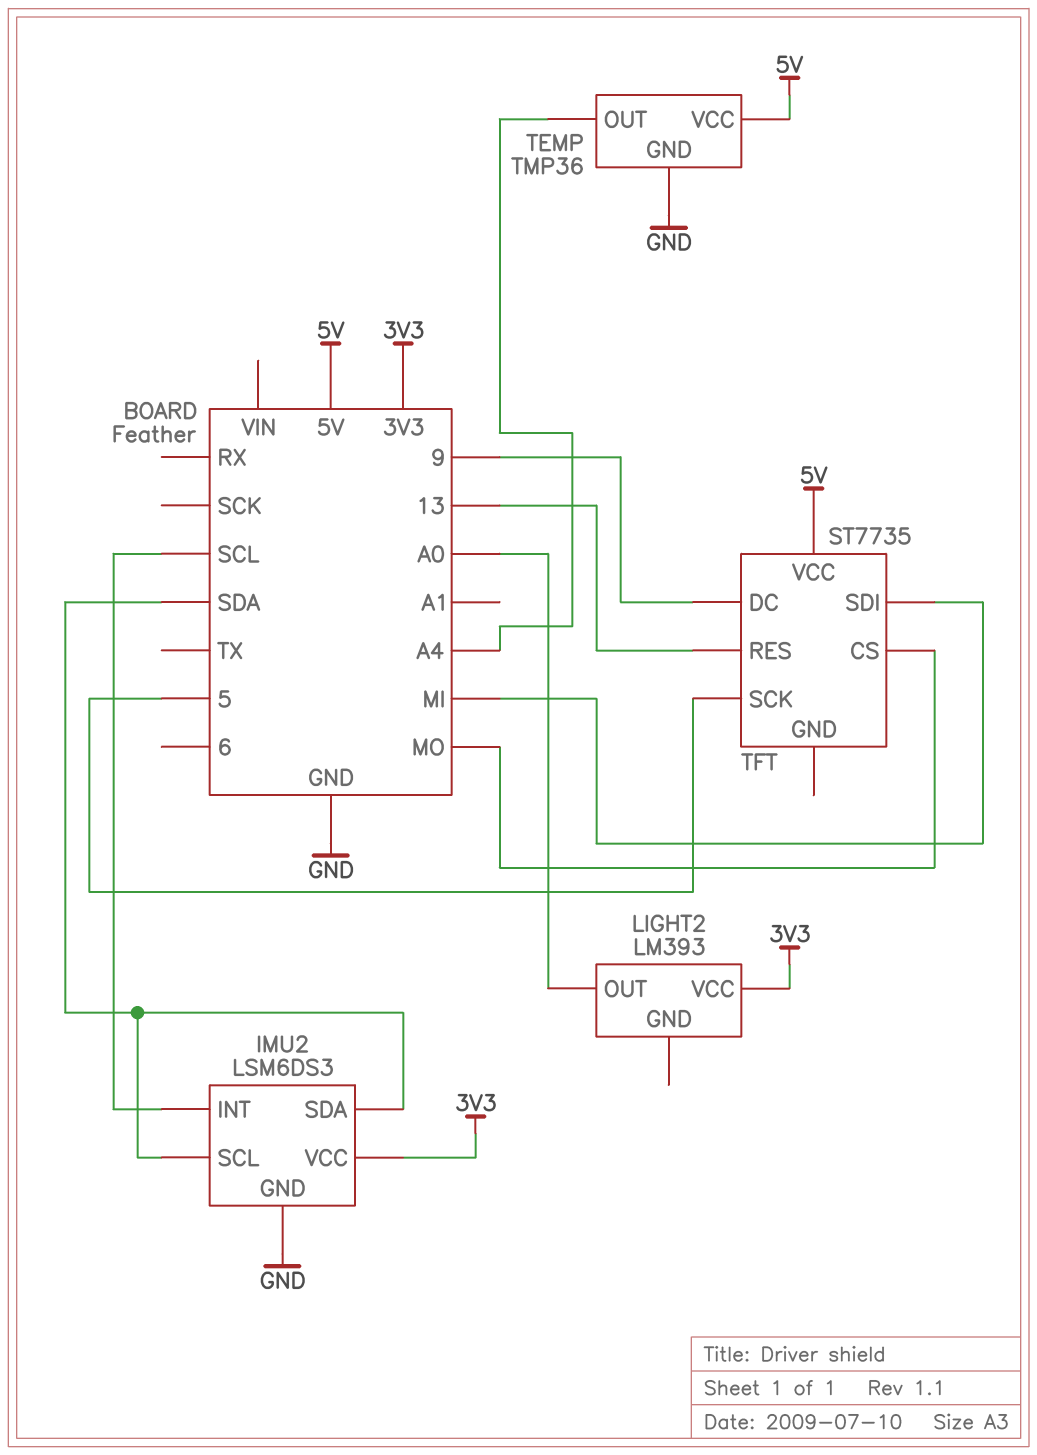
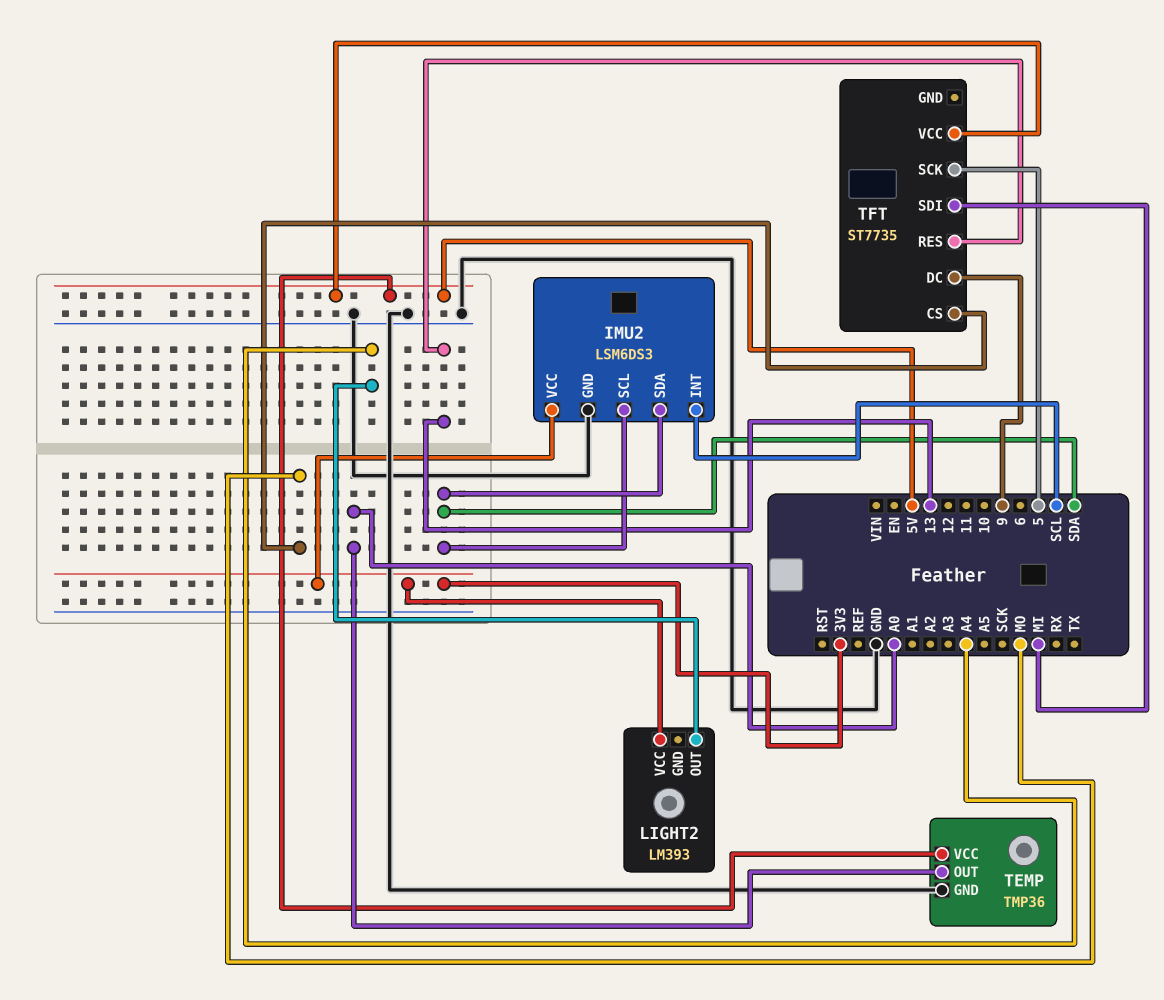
LIGHT2 pin OUT: A0 -> A4
TEMP pin OUT: A4 -> A0

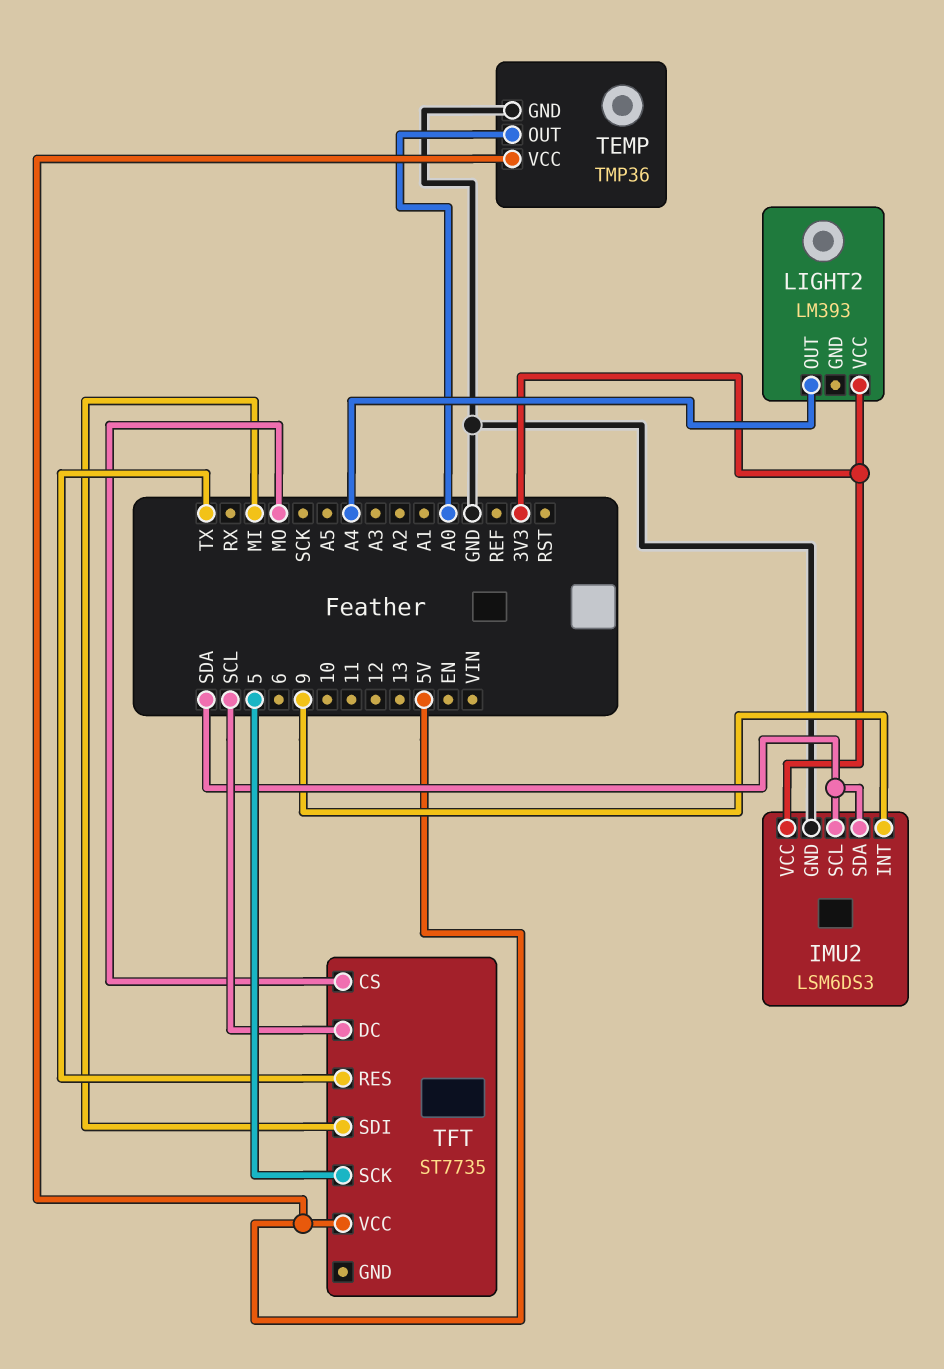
IMU2 pin INT: SCL -> 9
TFT pin DC: 9 -> SCL
TFT pin RES: 13 -> TX

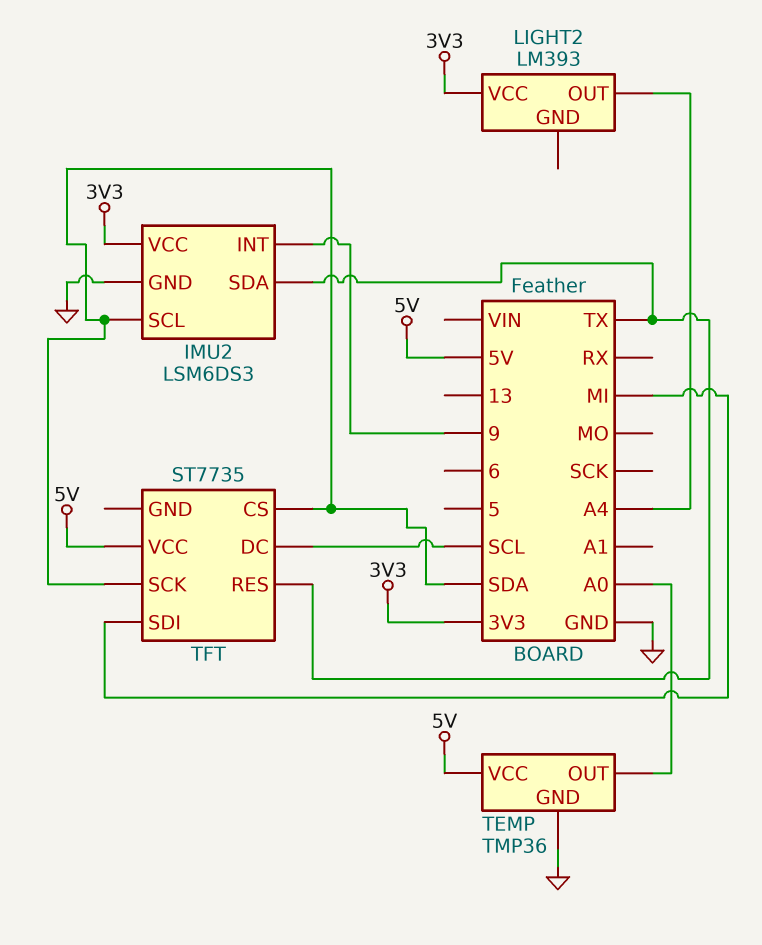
IMU2 pin SDA: SDA -> TX
TFT pin CS: MO -> SDA
TFT pin SCK: 5 -> SDA

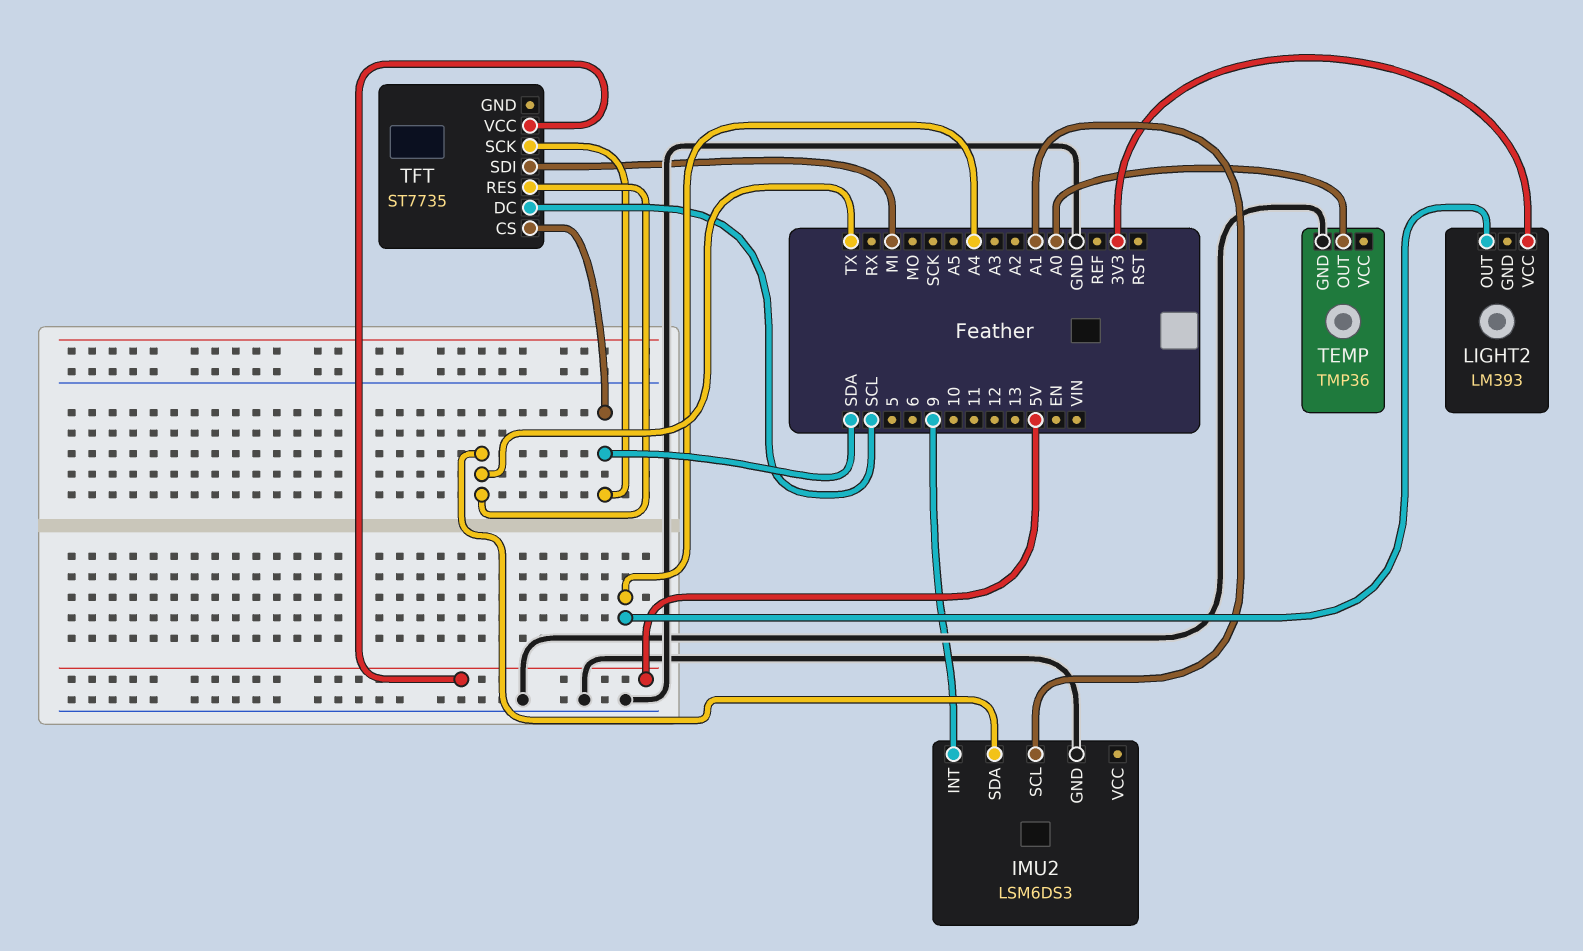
IMU2 pin SCL: SDA -> A1
IMU2 pin VCC: 3V3 -> none
TEMP pin VCC: 5V -> none

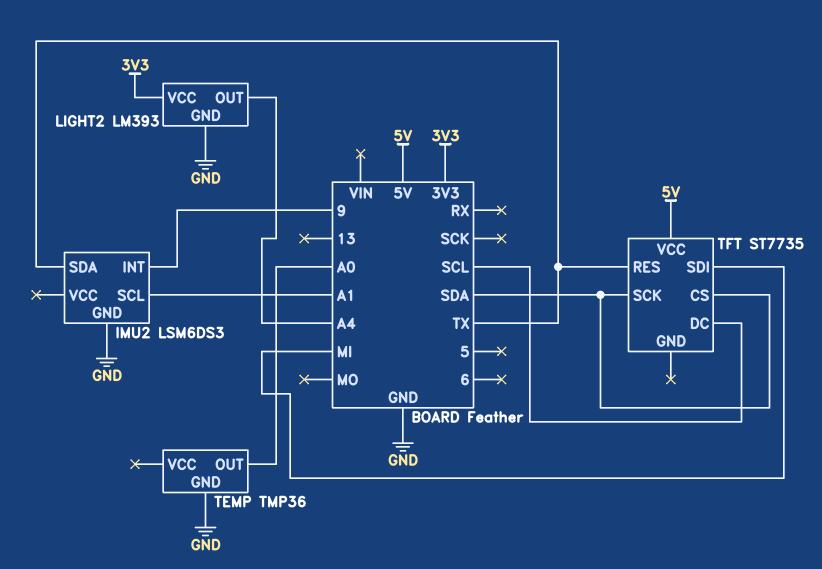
LIGHT2 pin GND: none -> GND

